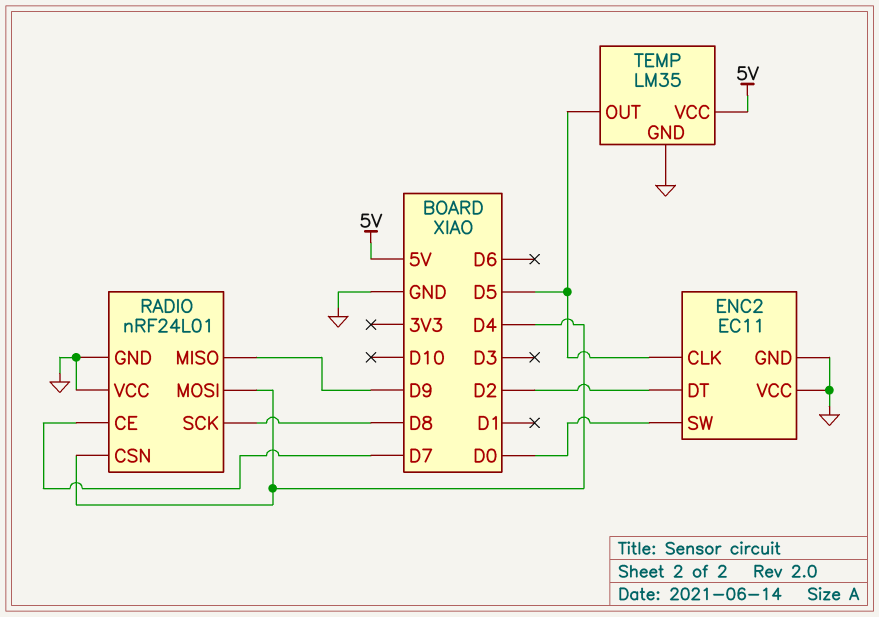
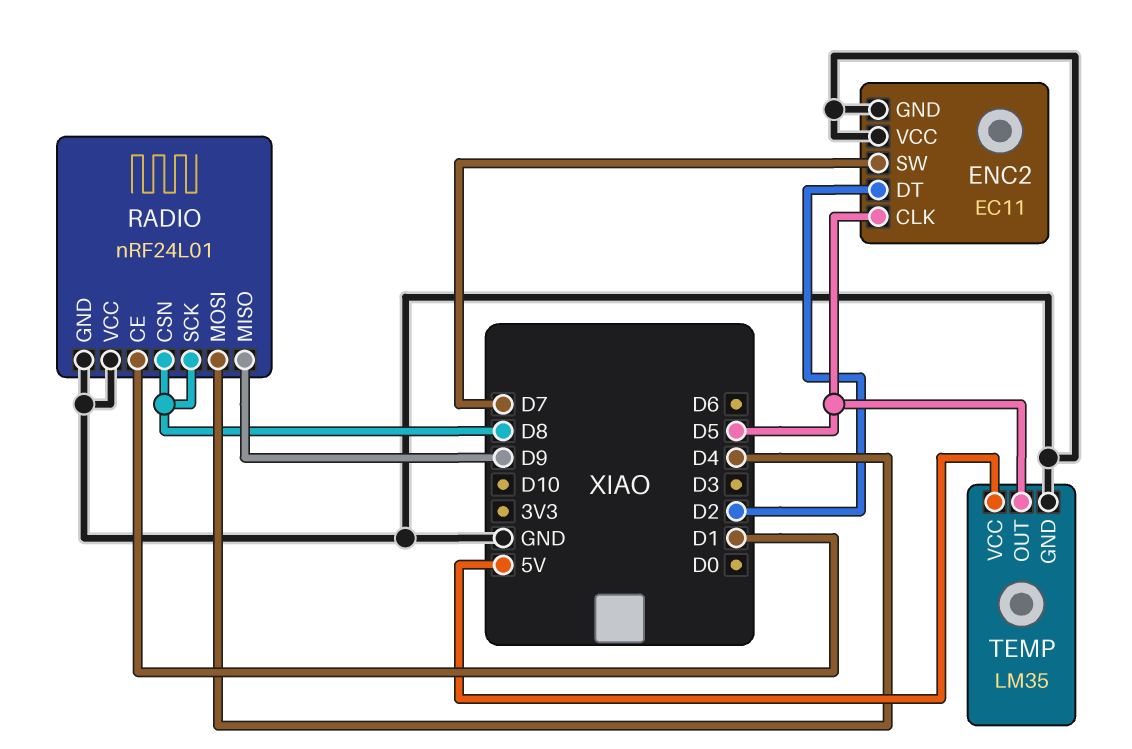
ENC2 pin SW: D0 -> D7
RADIO pin CE: D7 -> D1
RADIO pin CSN: D4 -> D8

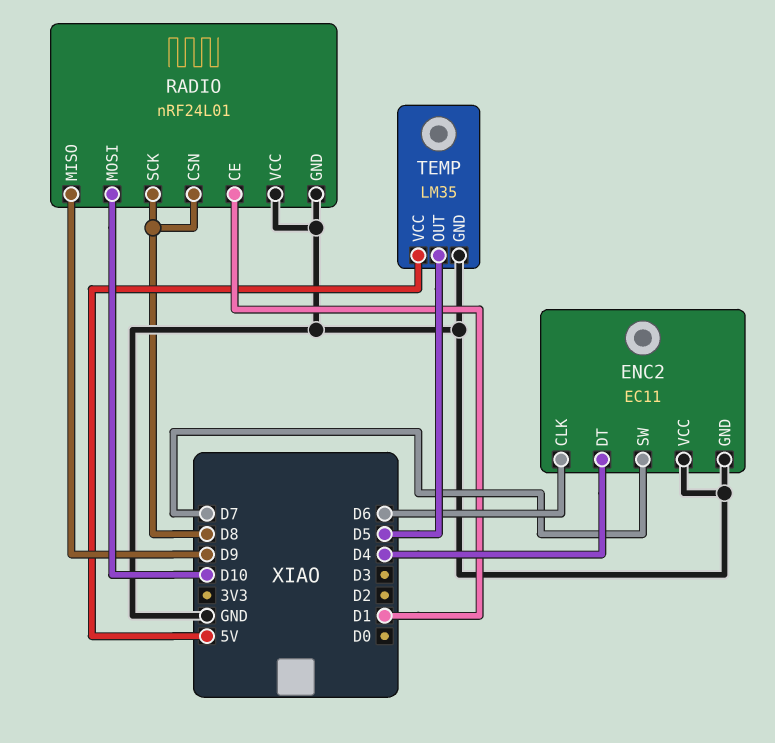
ENC2 pin CLK: D5 -> D6
ENC2 pin DT: D2 -> D4
RADIO pin MOSI: D4 -> D10

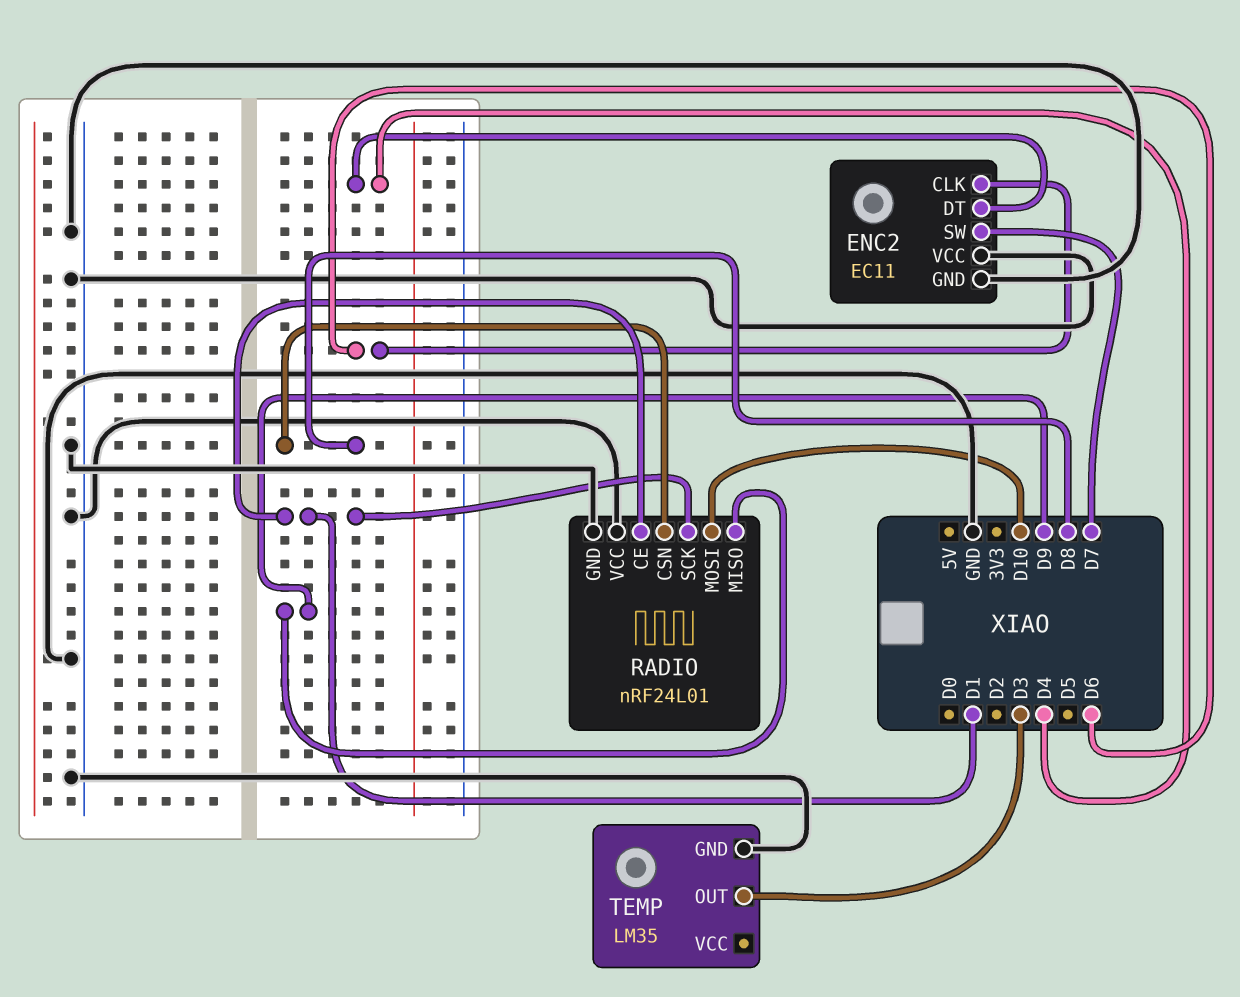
RADIO pin SCK: D8 -> D1
TEMP pin OUT: D5 -> D3
TEMP pin VCC: 5V -> none

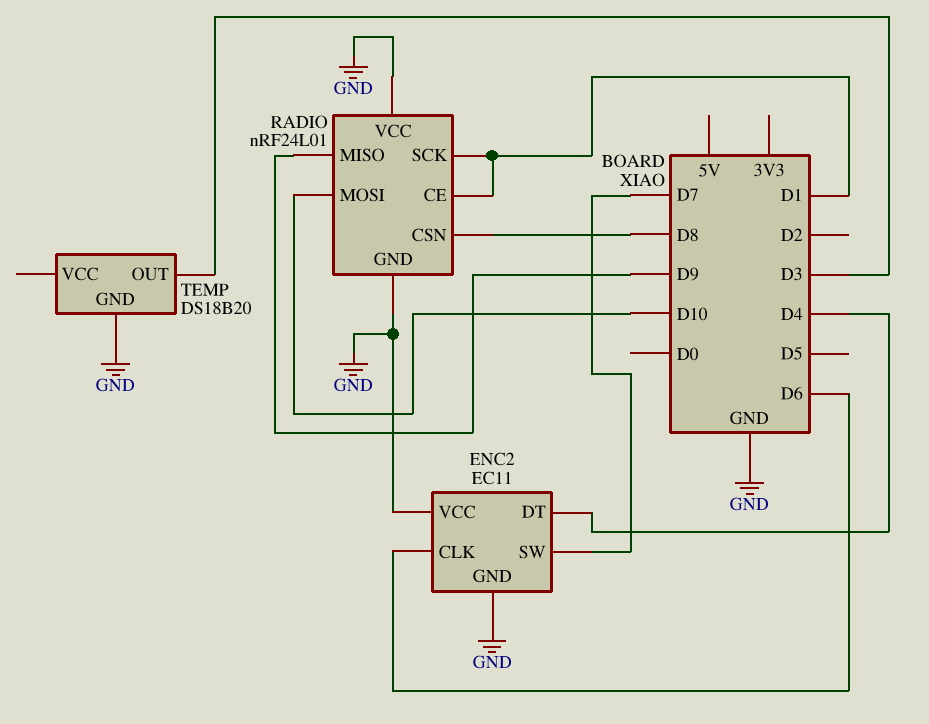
TEMP: LM35 -> DS18B20

